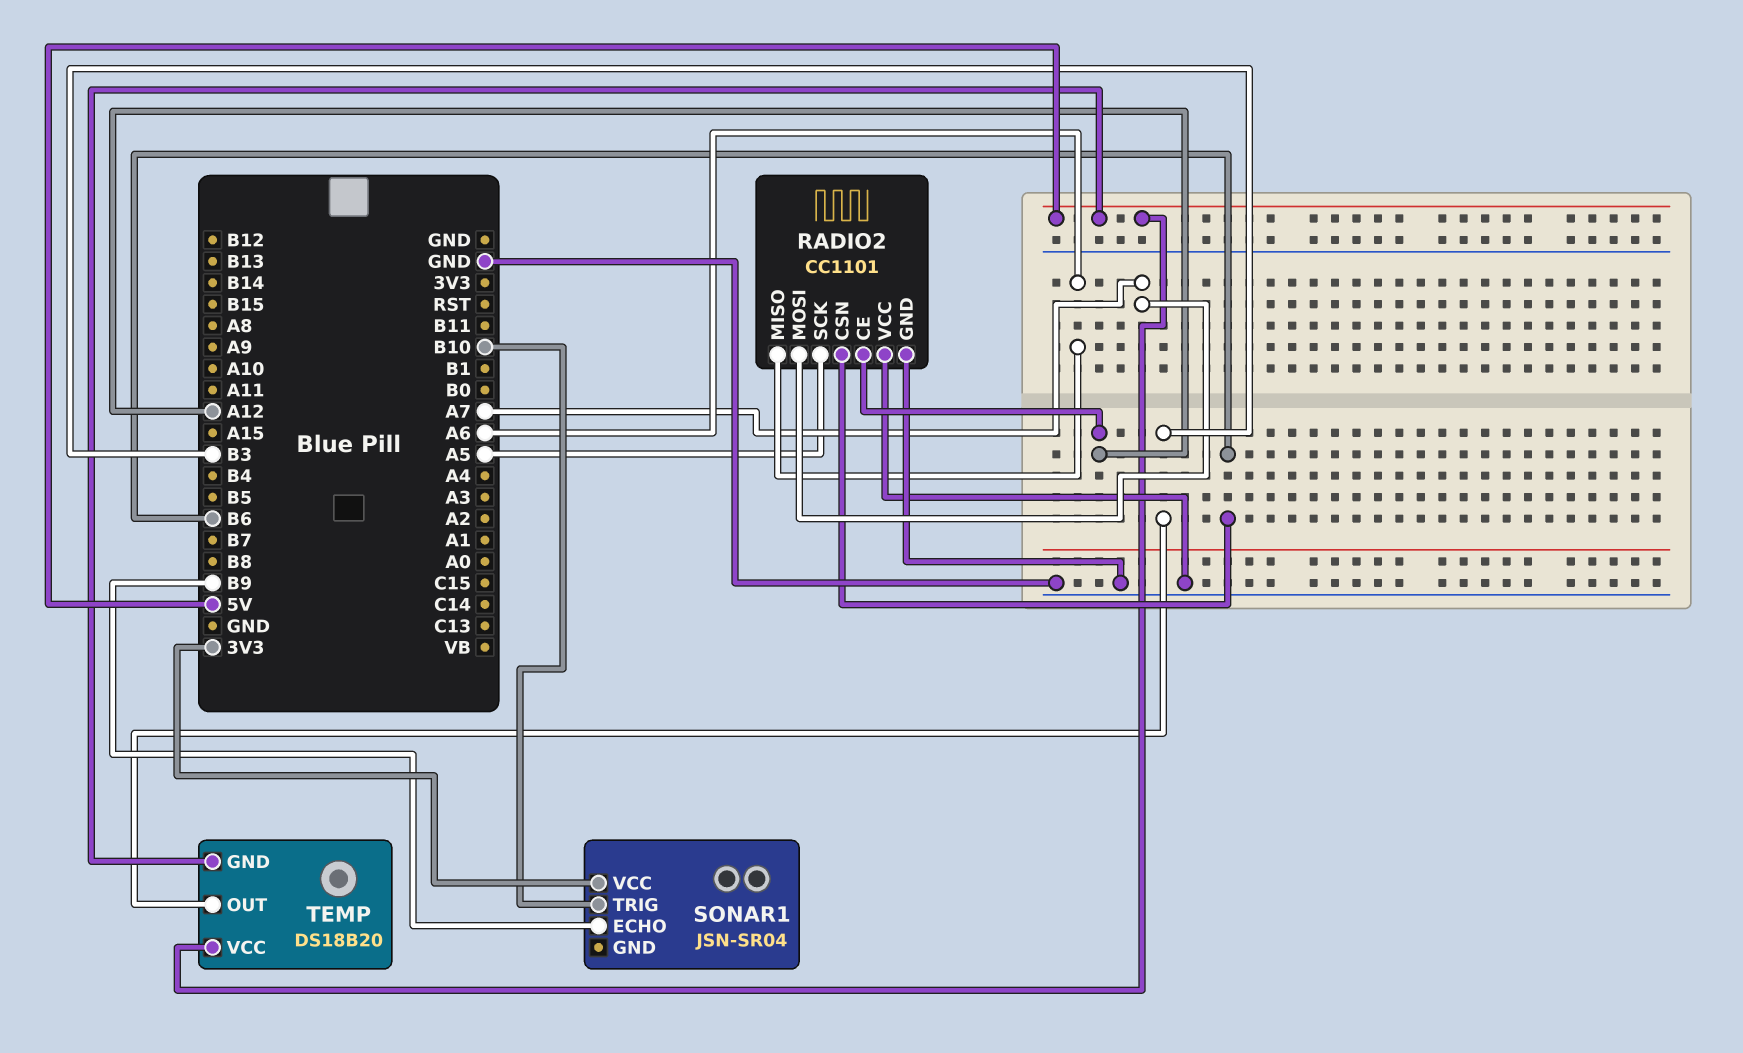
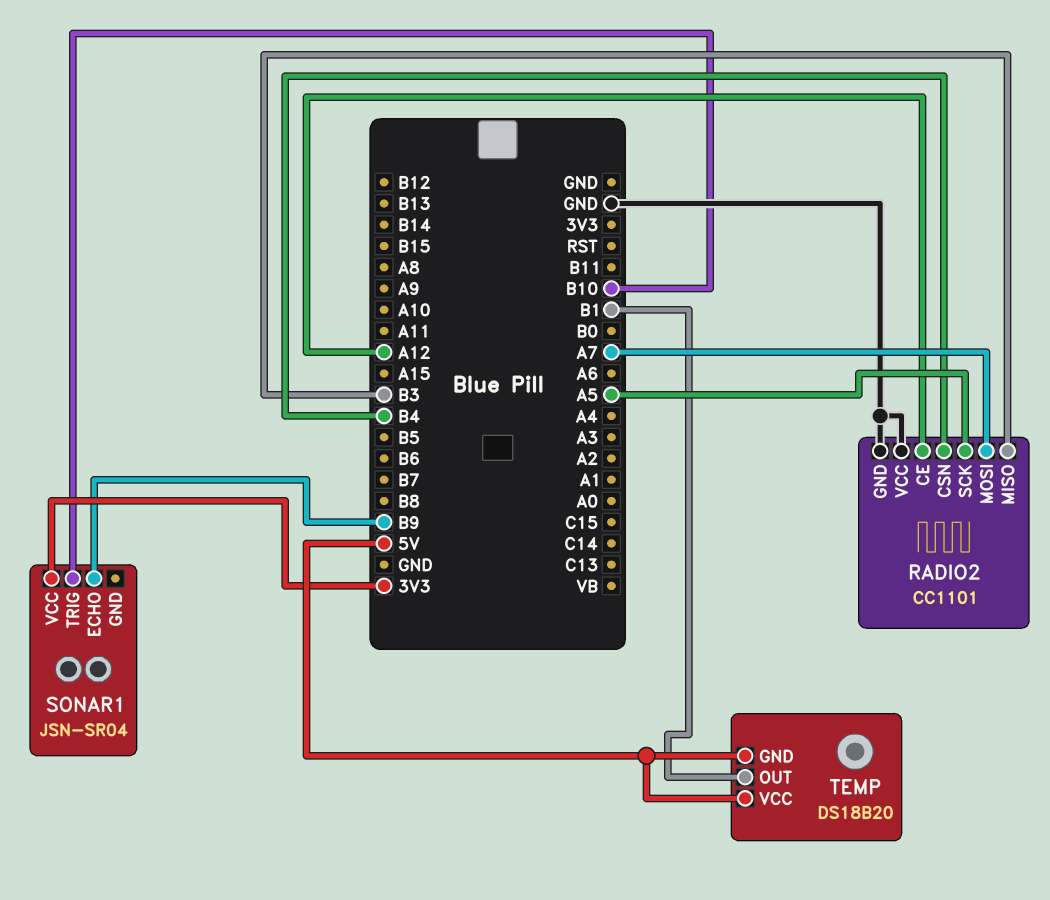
RADIO2 pin CSN: B6 -> B4
RADIO2 pin MISO: A6 -> B3
TEMP pin OUT: B3 -> B1

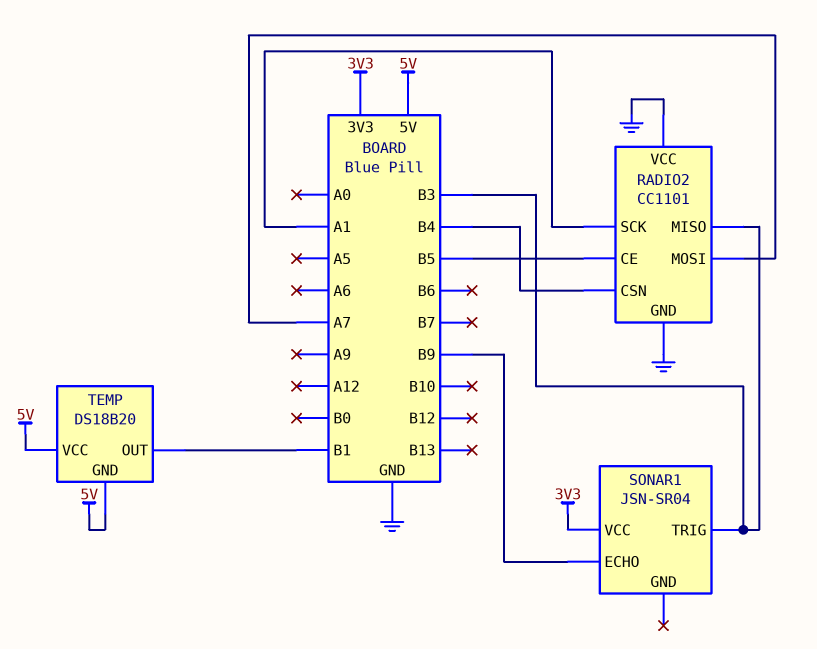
RADIO2 pin CE: A12 -> B5
RADIO2 pin SCK: A5 -> A1
SONAR1 pin TRIG: B10 -> B3

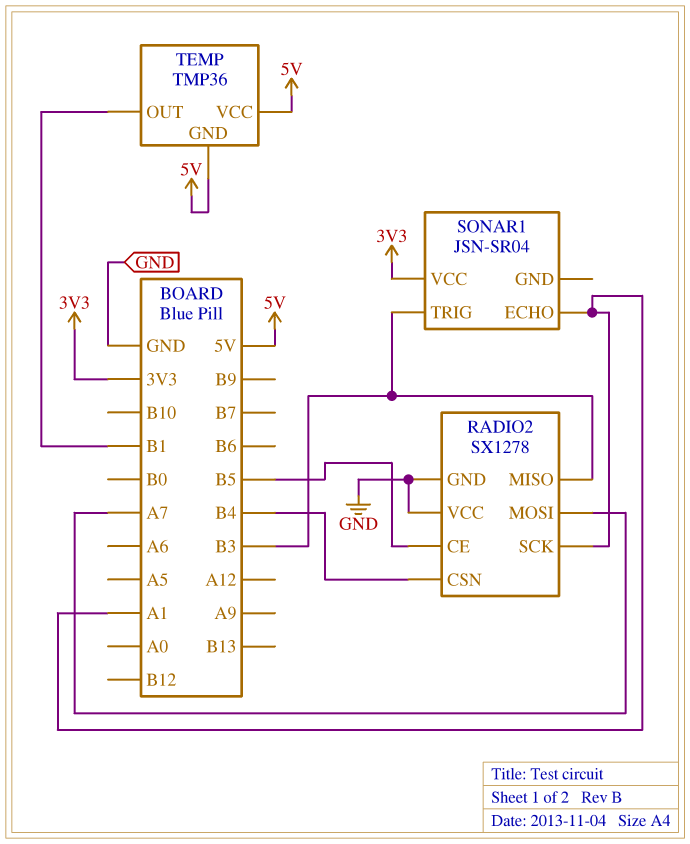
RADIO2: CC1101 -> SX1278
SONAR1 pin ECHO: B9 -> A1
TEMP: DS18B20 -> TMP36

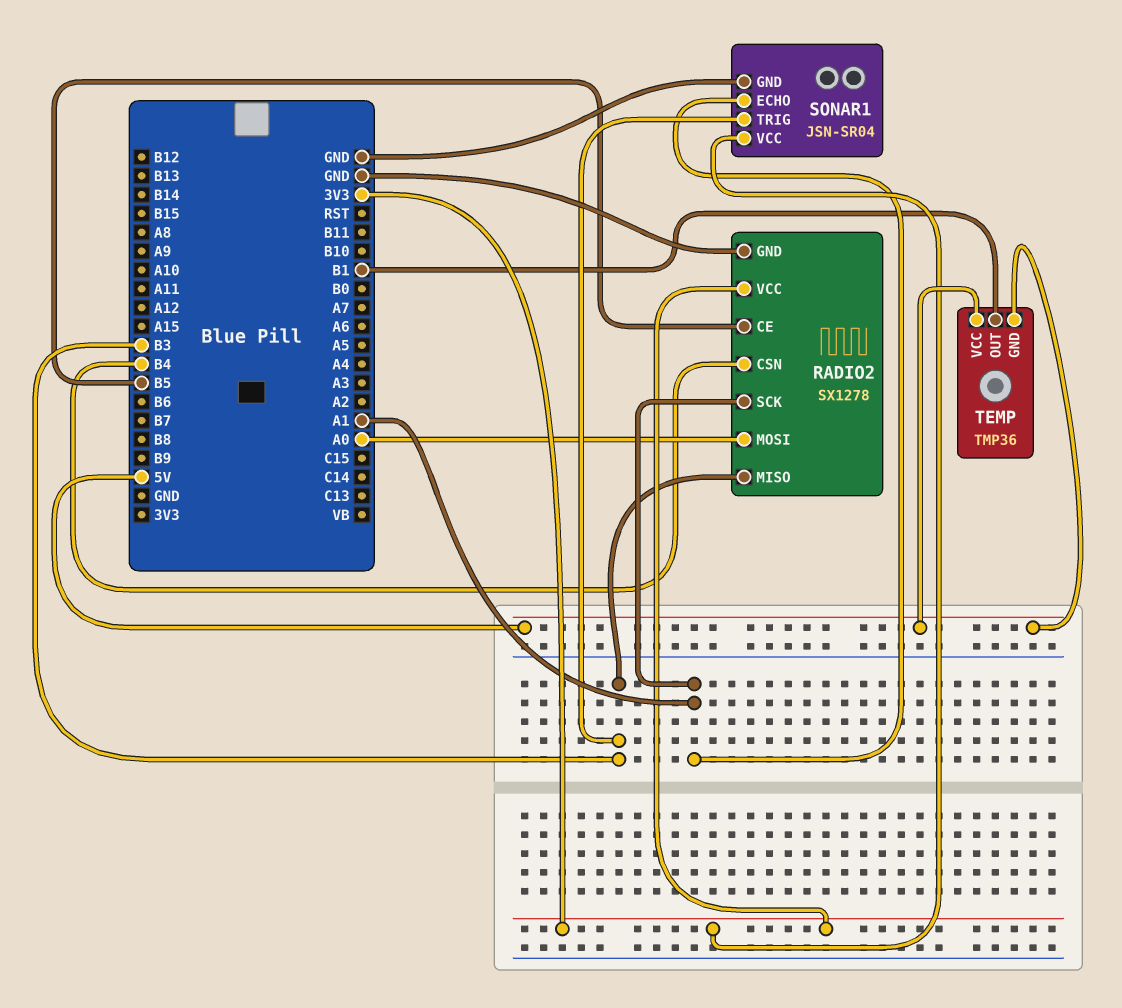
RADIO2 pin MOSI: A7 -> A0
RADIO2 pin VCC: GND -> 3V3
SONAR1 pin GND: none -> GND

